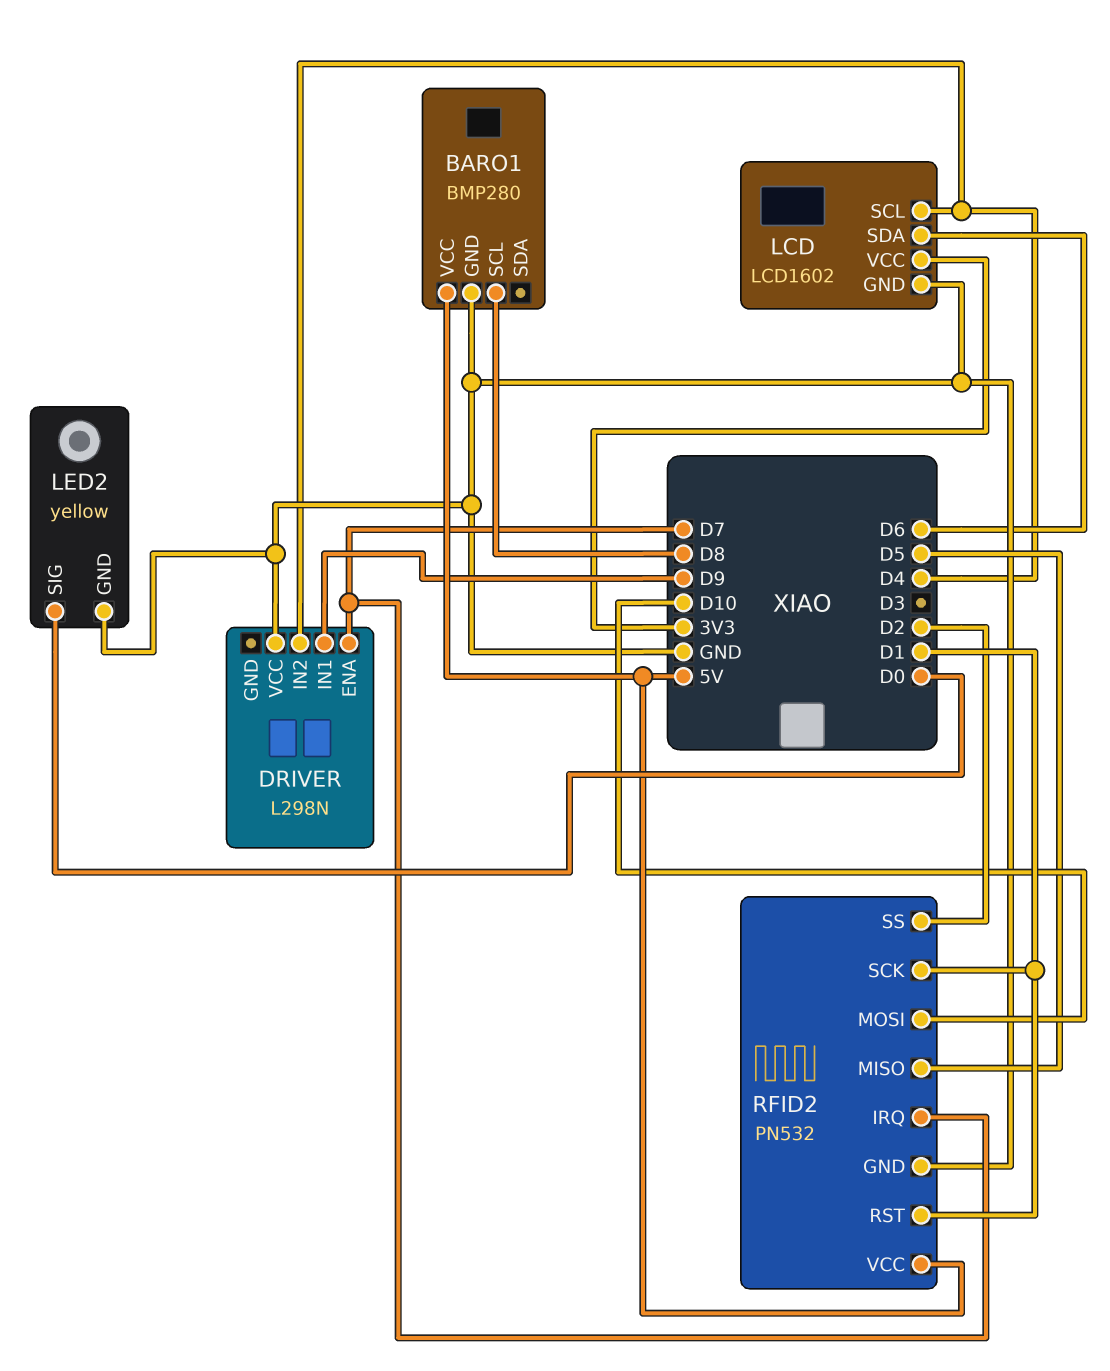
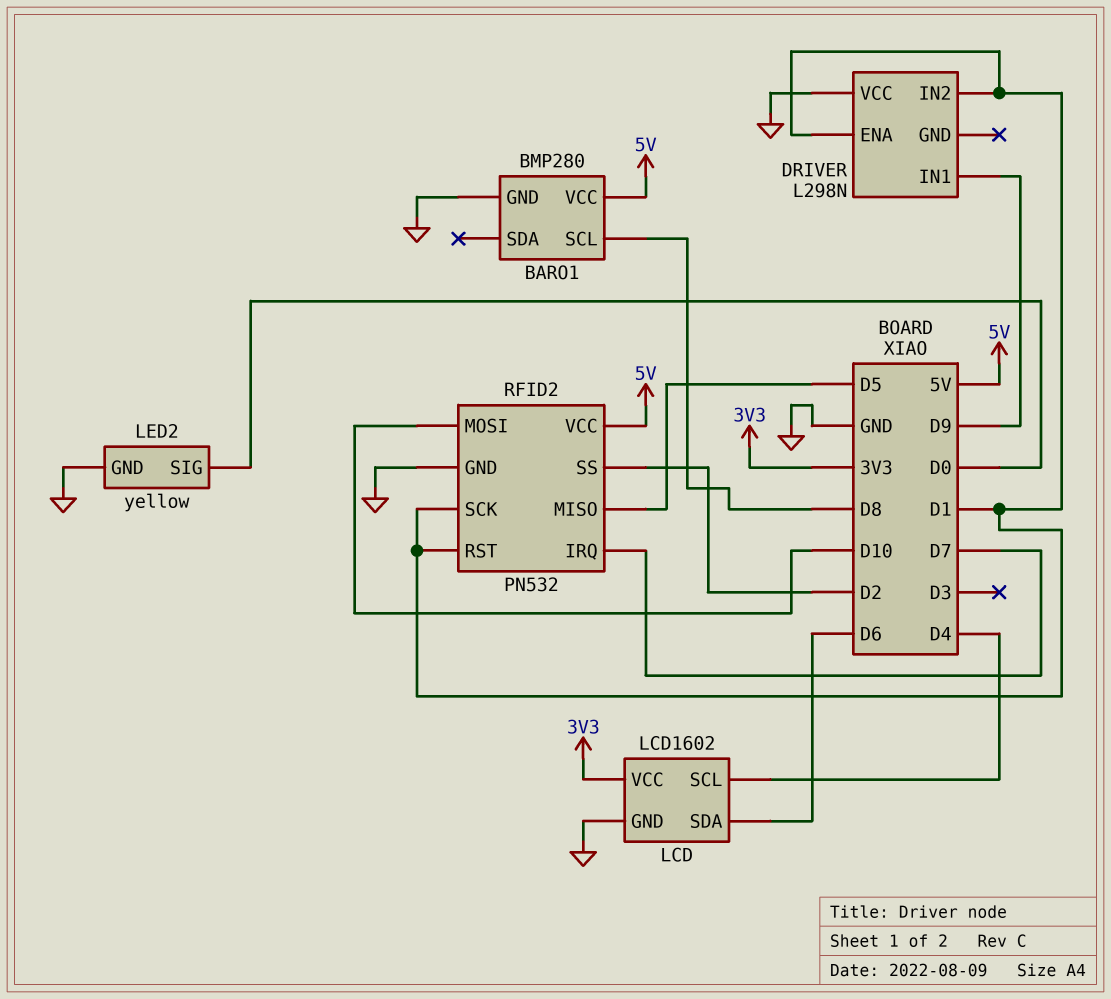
DRIVER pin ENA: D7 -> D1
DRIVER pin IN2: D4 -> D1

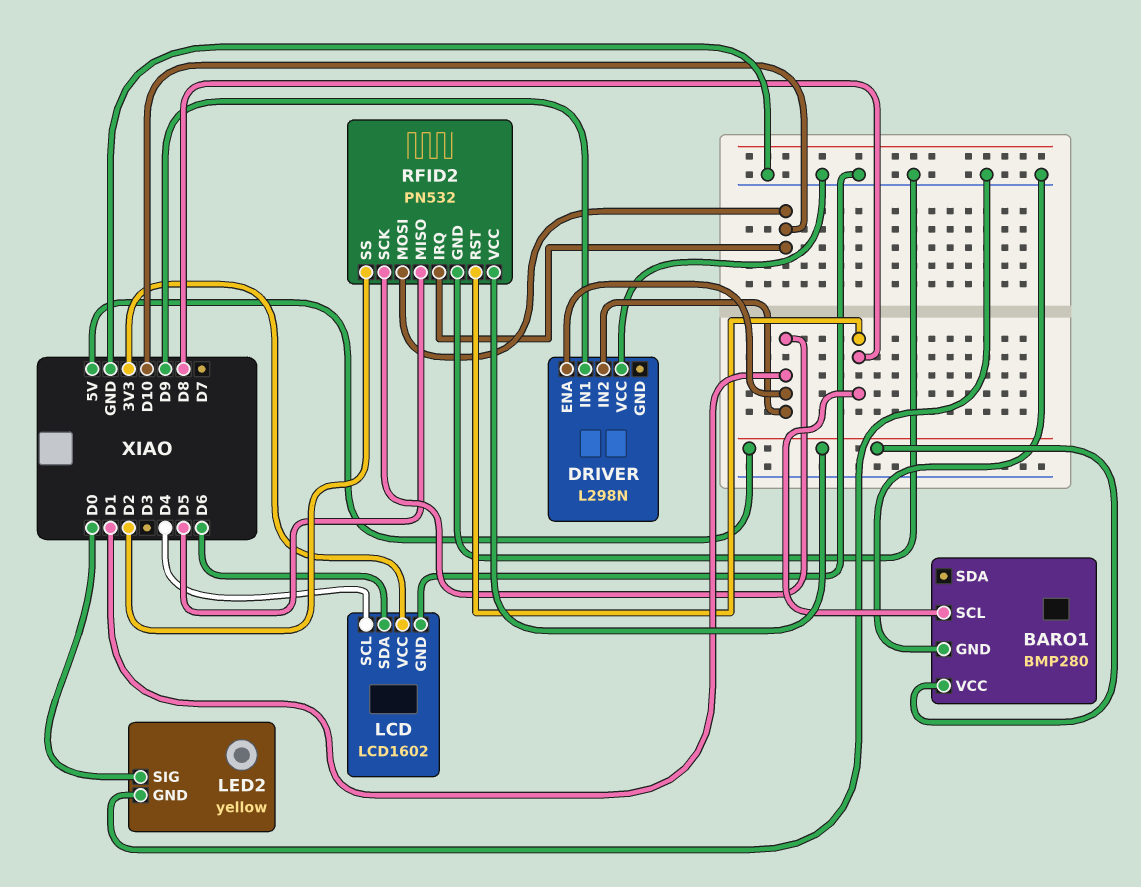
RFID2 pin IRQ: D7 -> D10
RFID2 pin RST: D1 -> D8

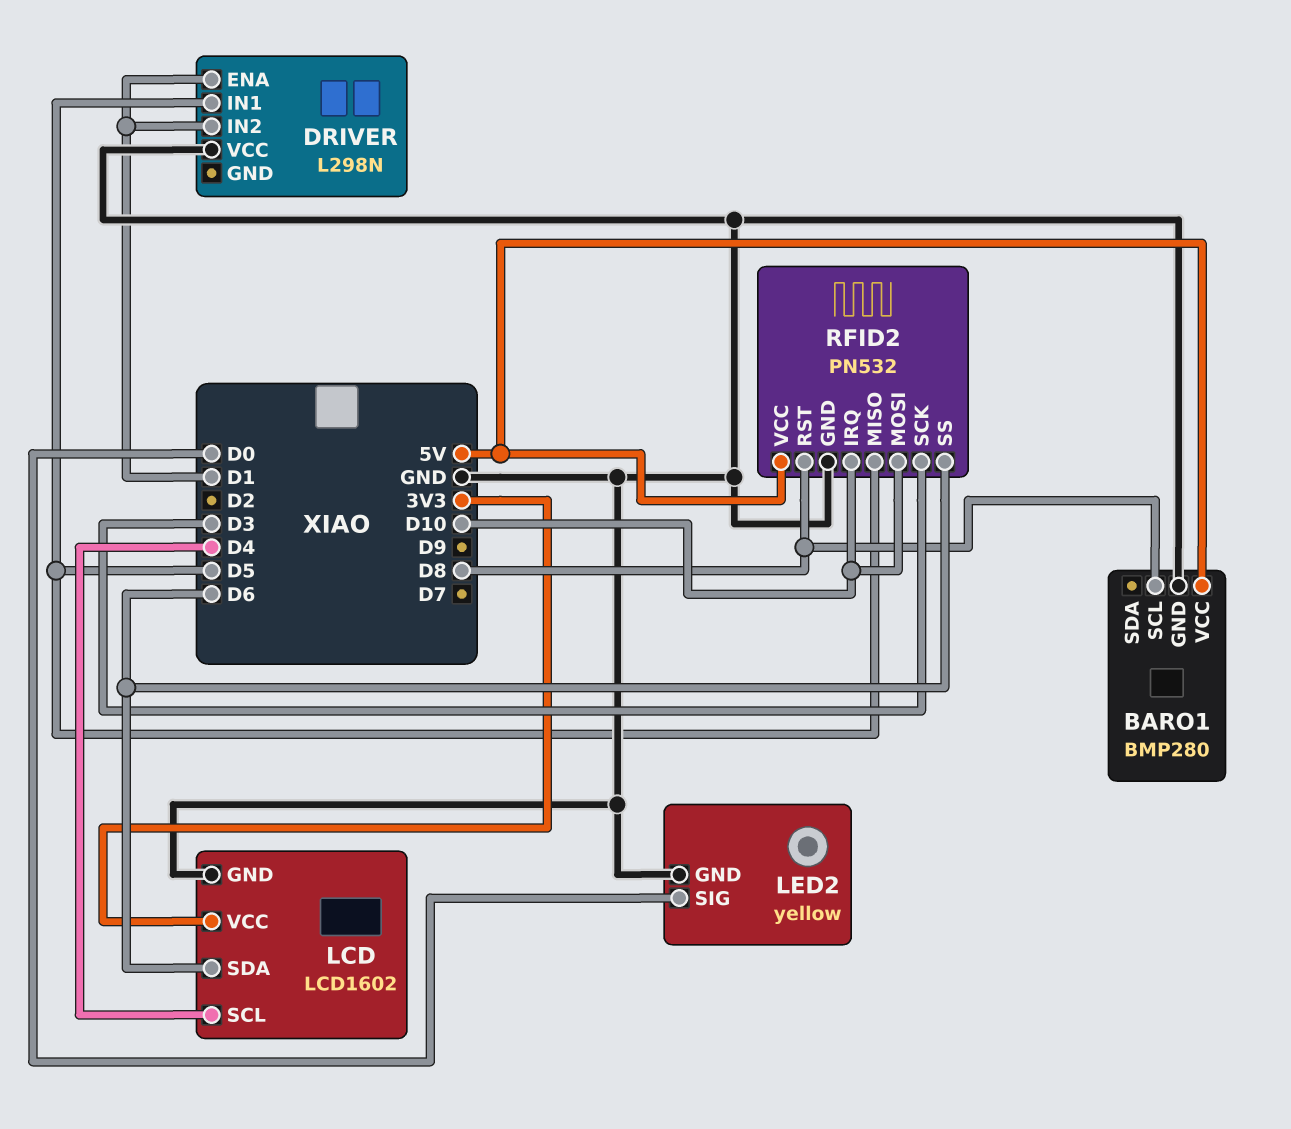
DRIVER pin IN1: D9 -> D5
RFID2 pin SCK: D1 -> D3
RFID2 pin SS: D2 -> D6

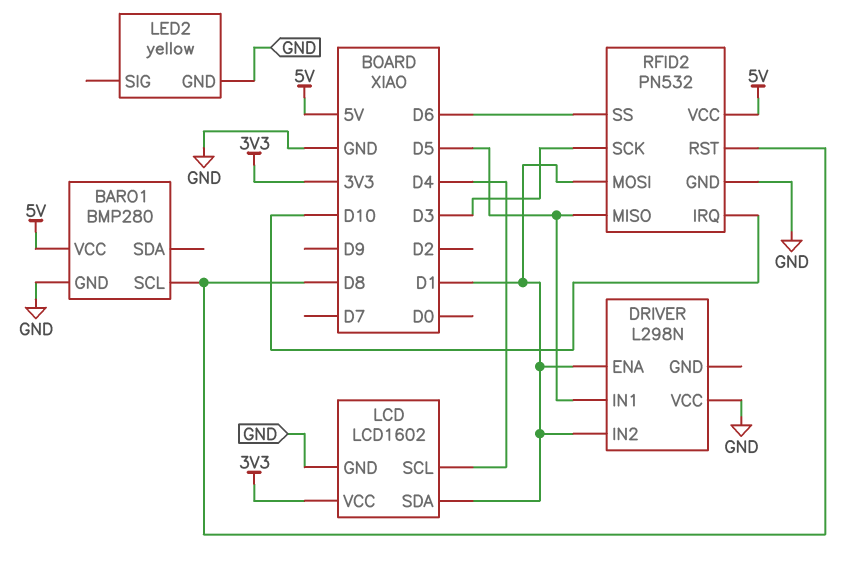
LCD pin SDA: D6 -> D1
LED2 pin SIG: D0 -> none
RFID2 pin MOSI: D10 -> D1

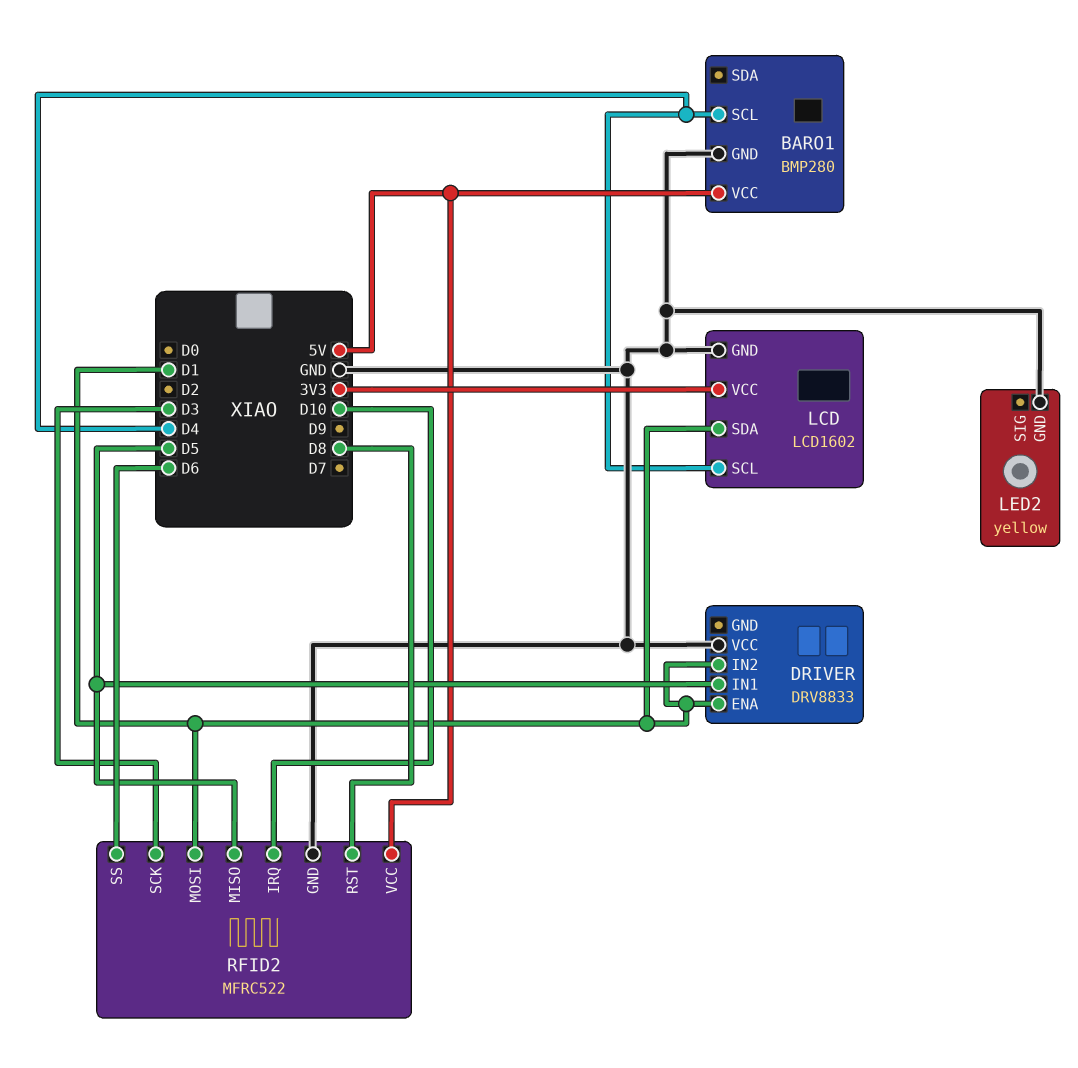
BARO1 pin SCL: D8 -> D4
DRIVER: L298N -> DRV8833
RFID2: PN532 -> MFRC522

